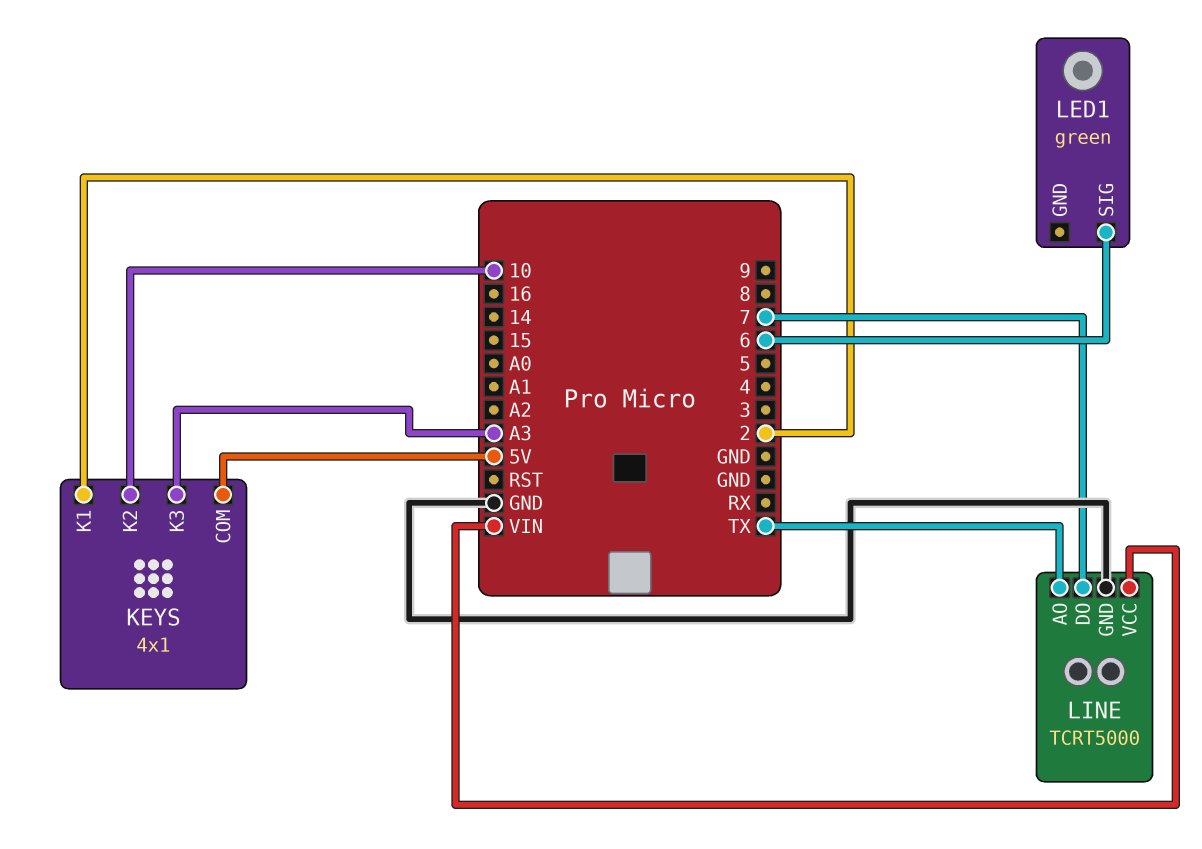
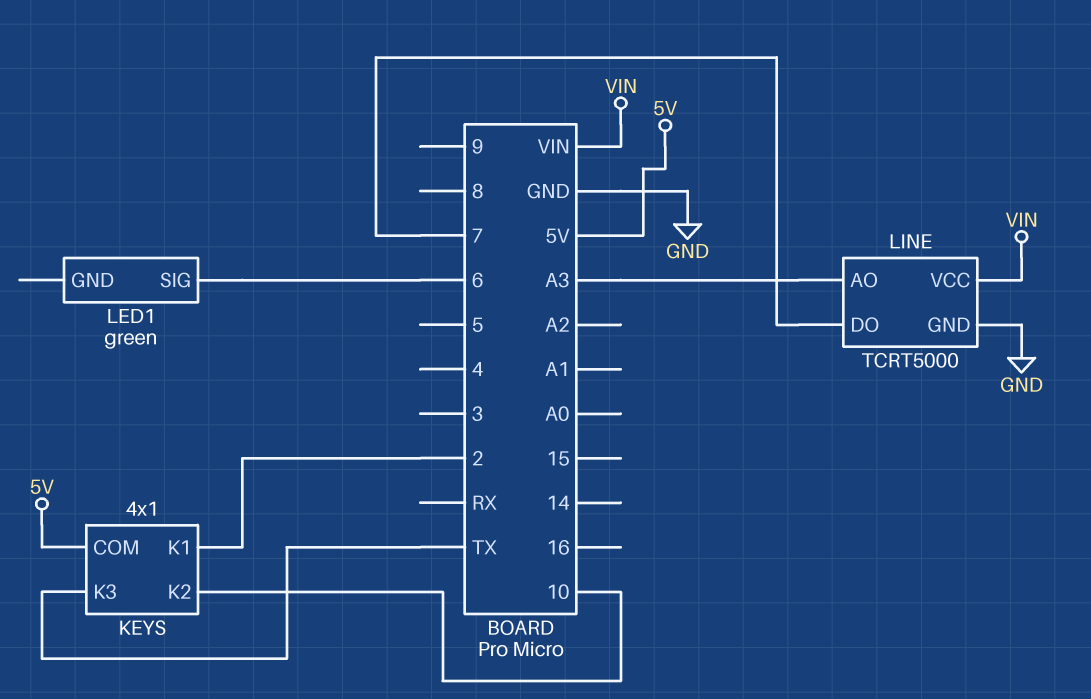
KEYS pin K3: A3 -> TX
LINE pin AO: TX -> A3

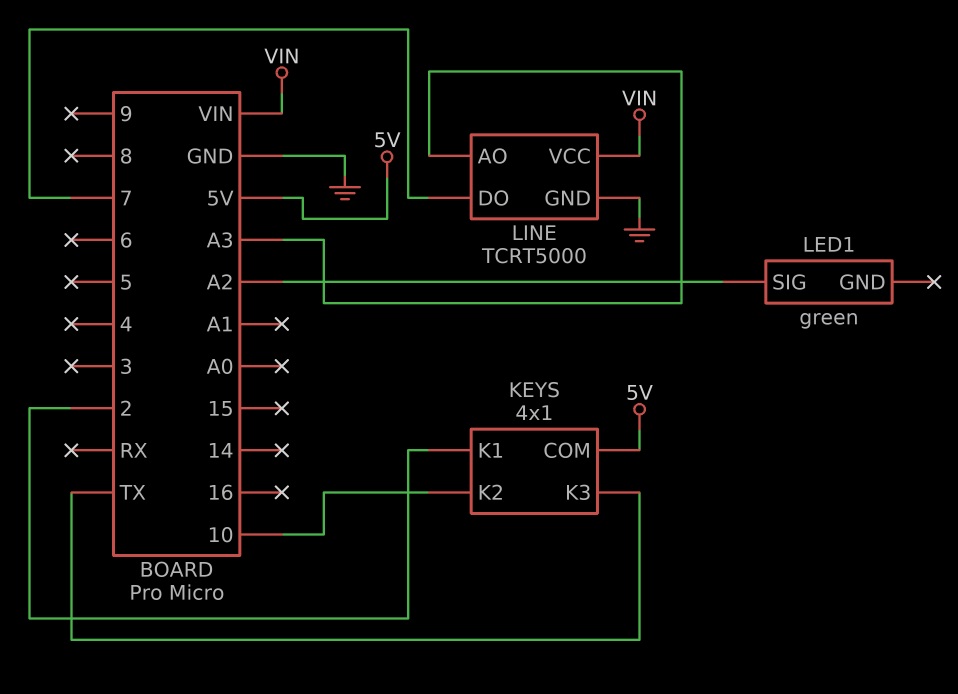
LED1 pin SIG: 6 -> A2

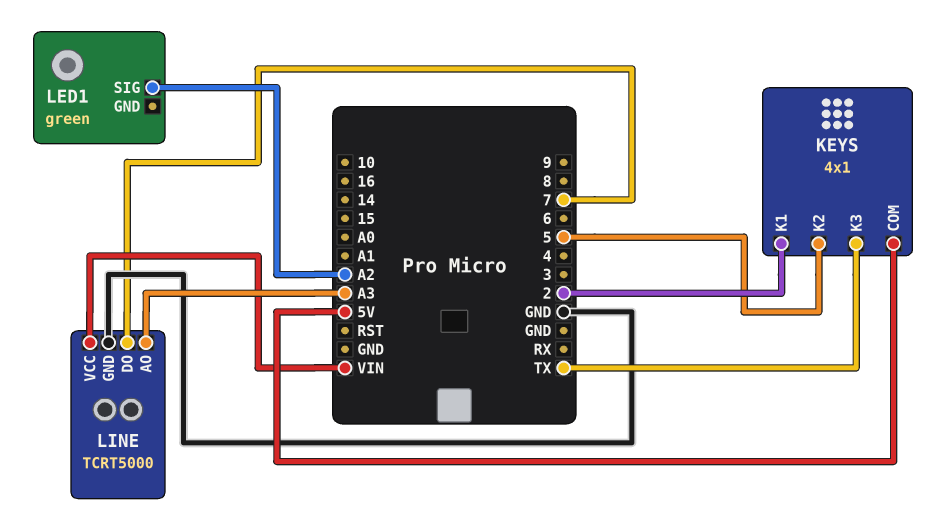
KEYS pin K2: 10 -> 5

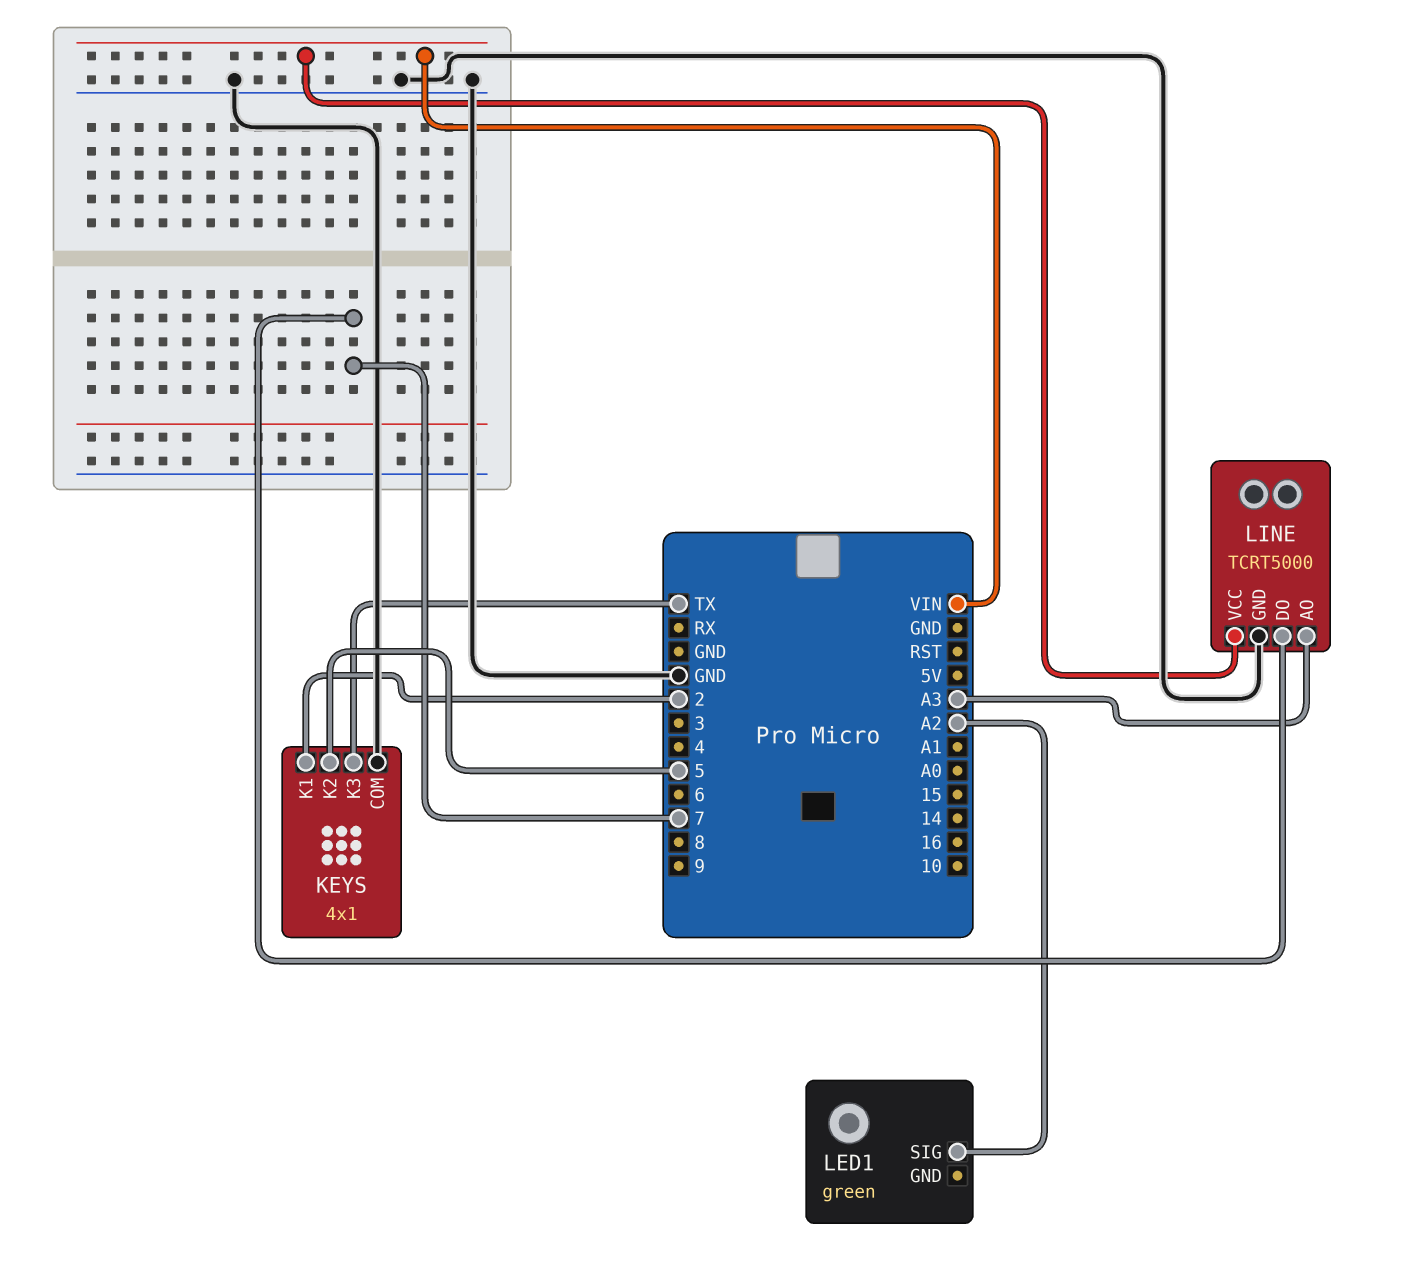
KEYS pin COM: 5V -> GND

